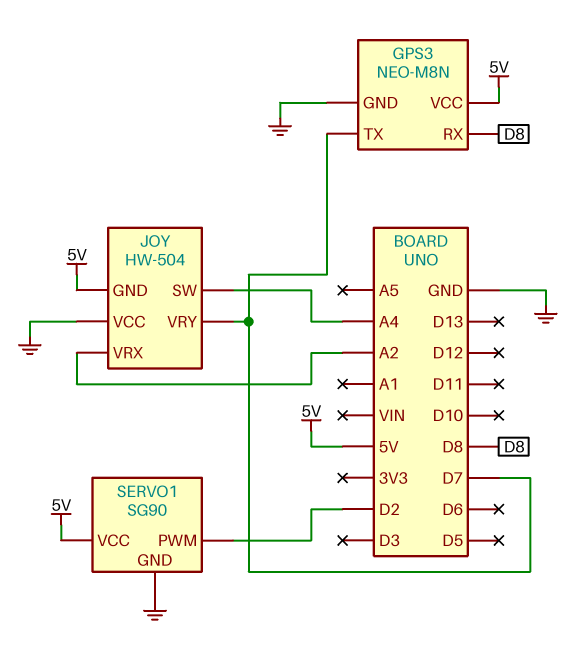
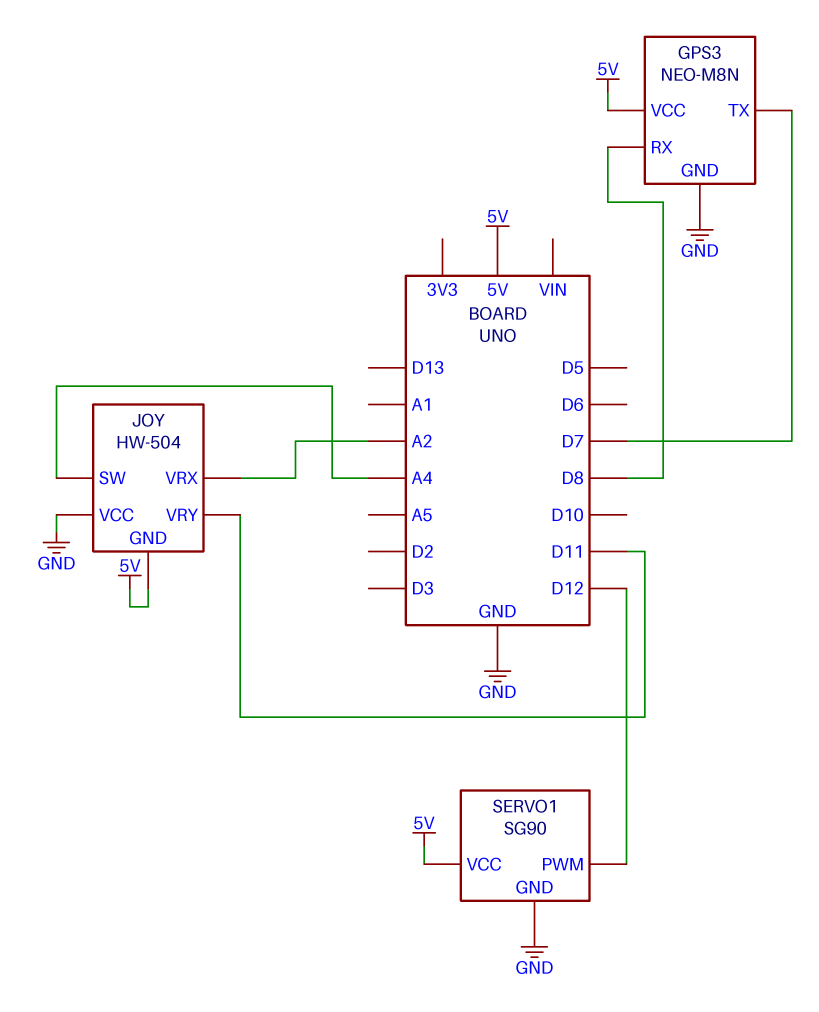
JOY pin VRY: D7 -> D11
SERVO1 pin PWM: D2 -> D12

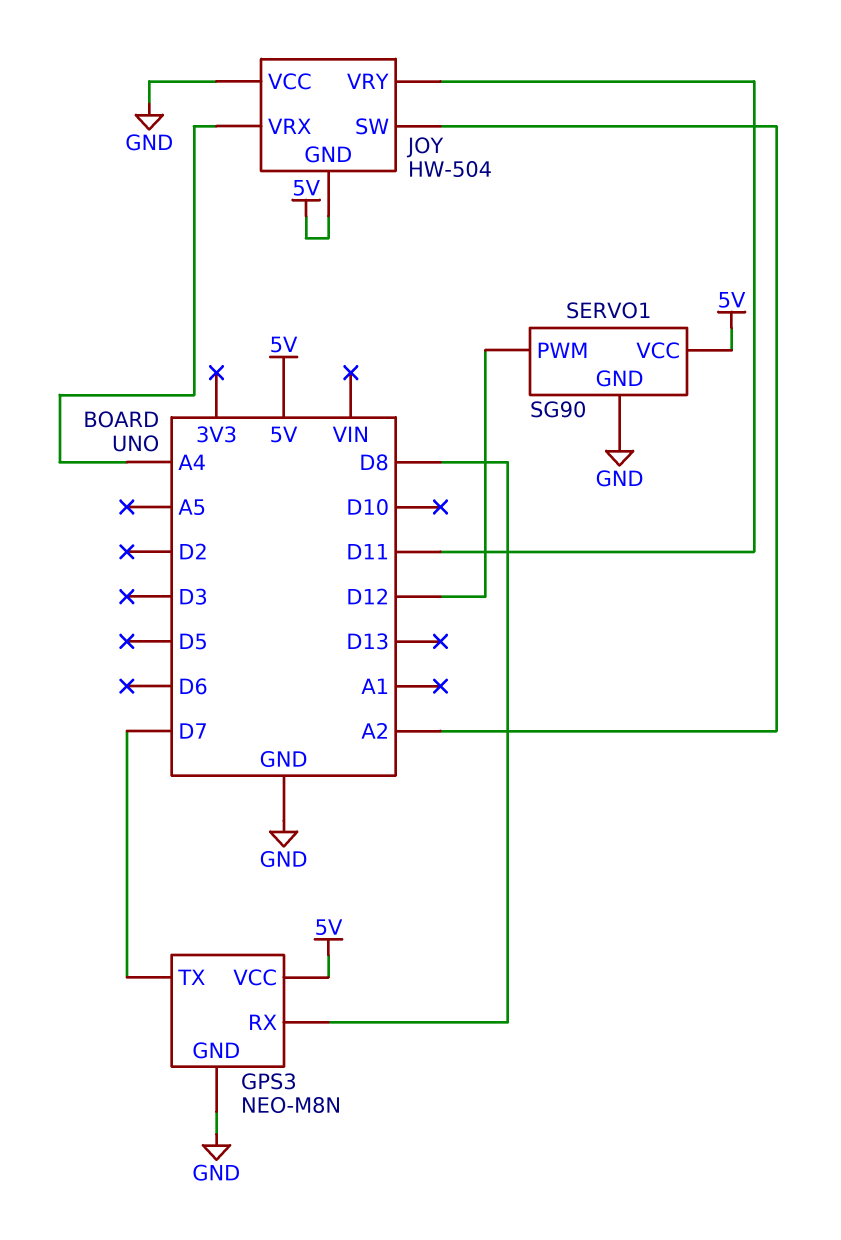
JOY pin SW: A4 -> A2
JOY pin VRX: A2 -> A4

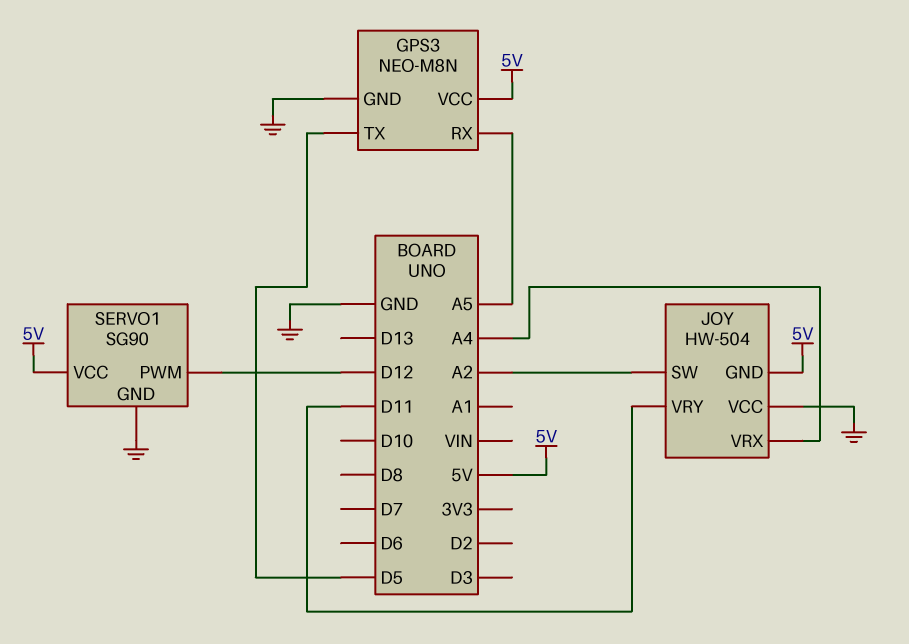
GPS3 pin RX: D8 -> A5
GPS3 pin TX: D7 -> D5

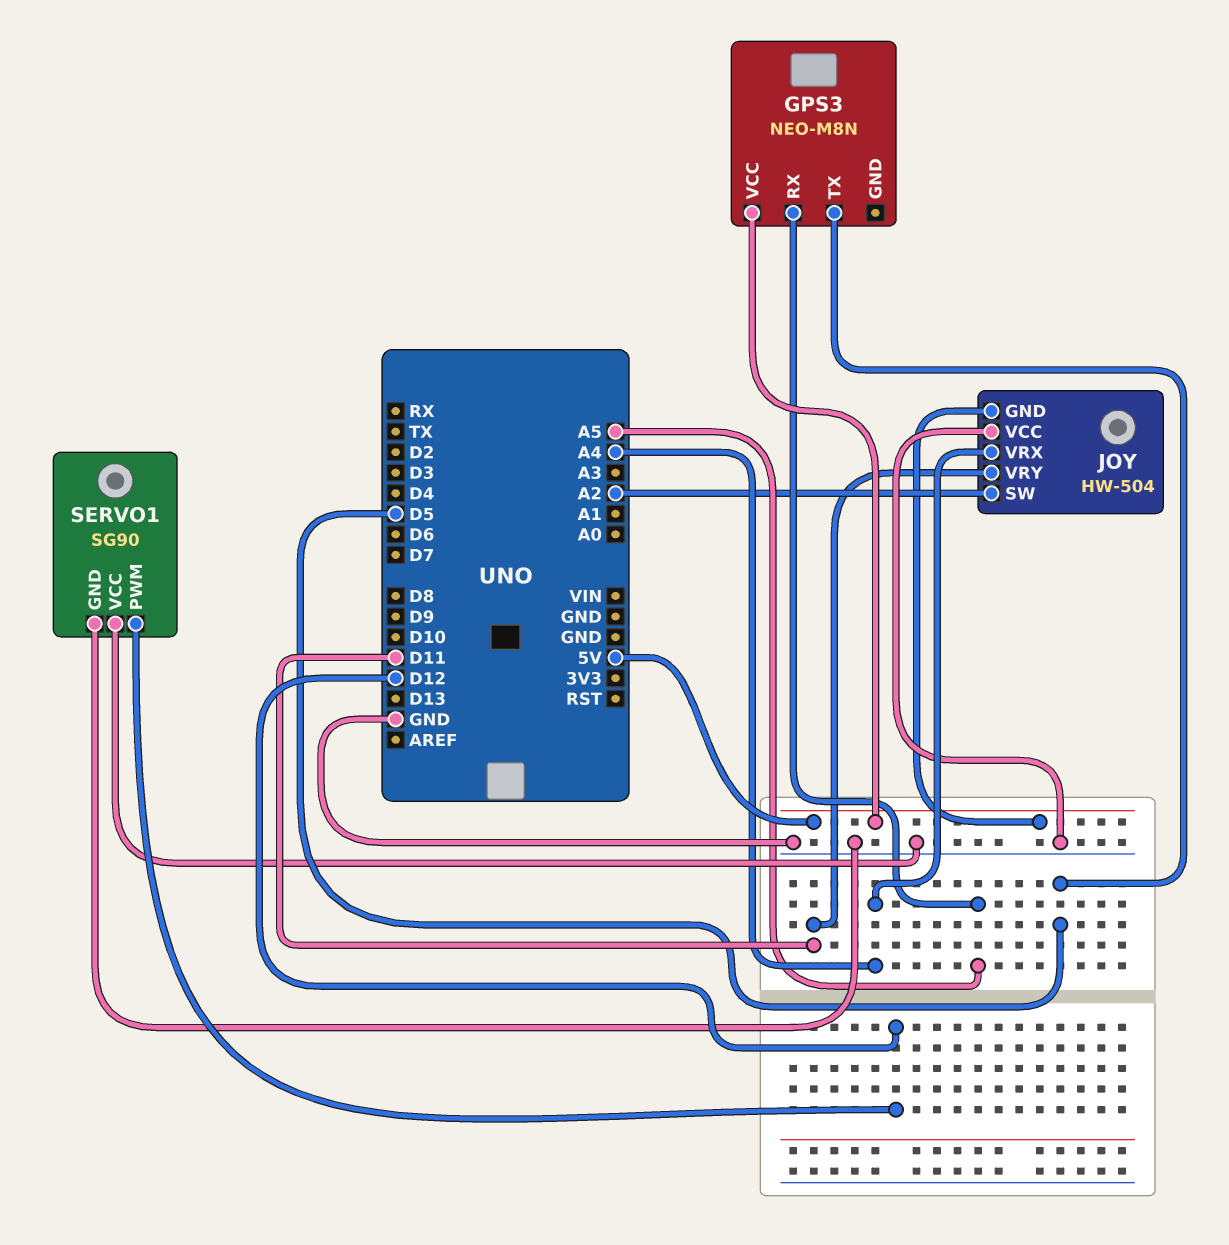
GPS3 pin GND: GND -> none
SERVO1 pin VCC: 5V -> GND

